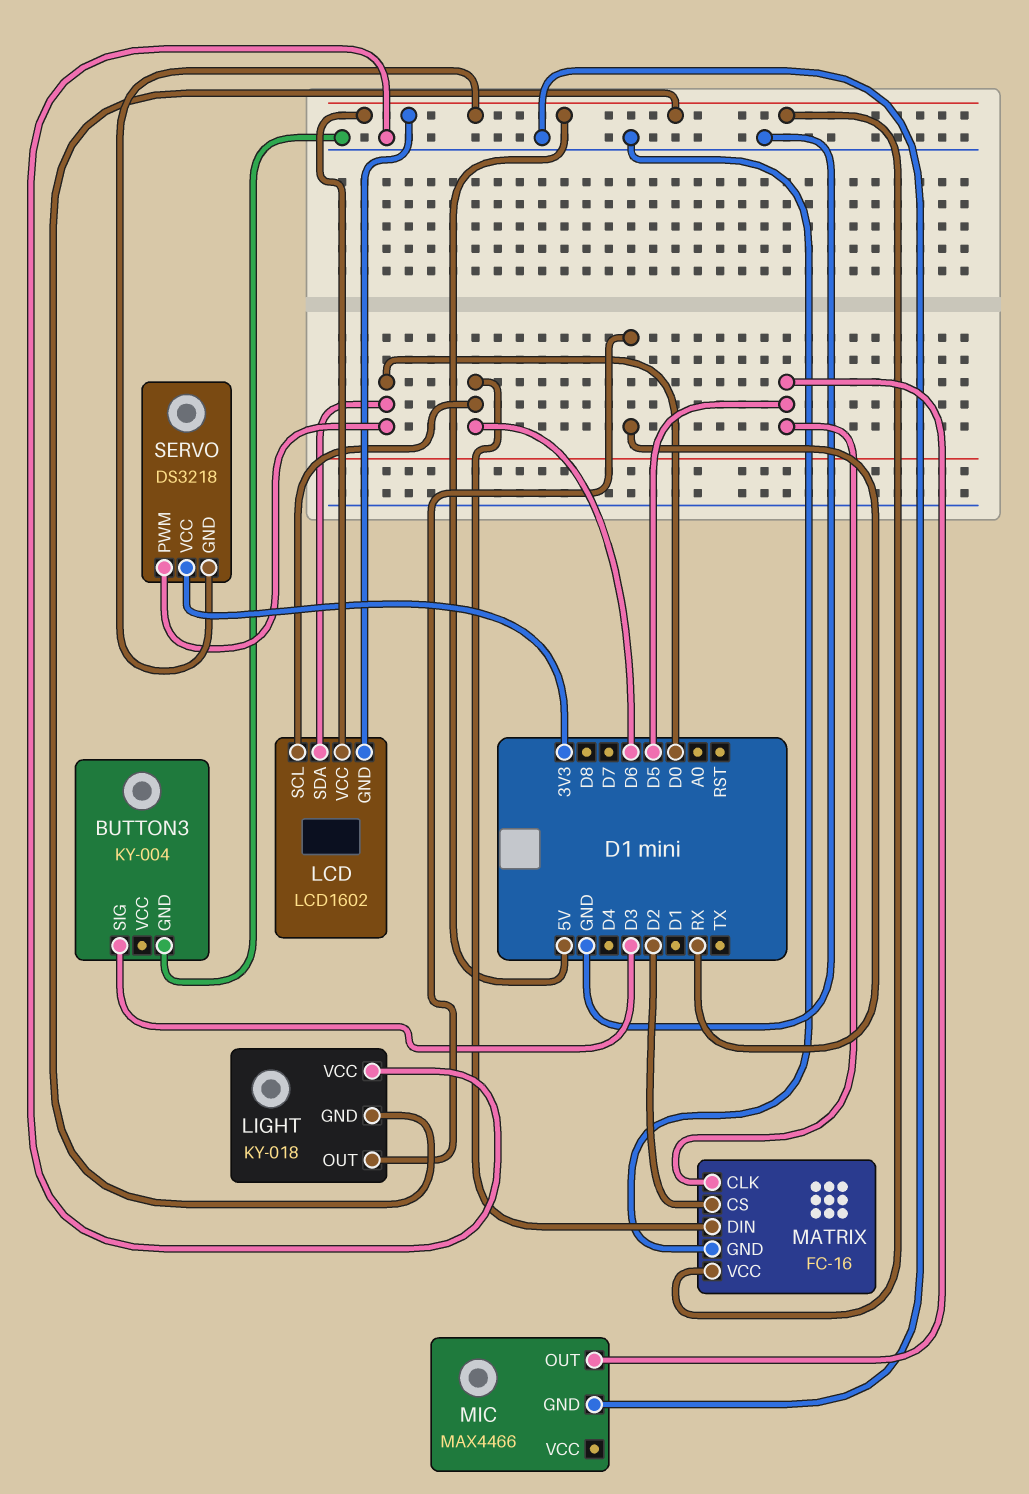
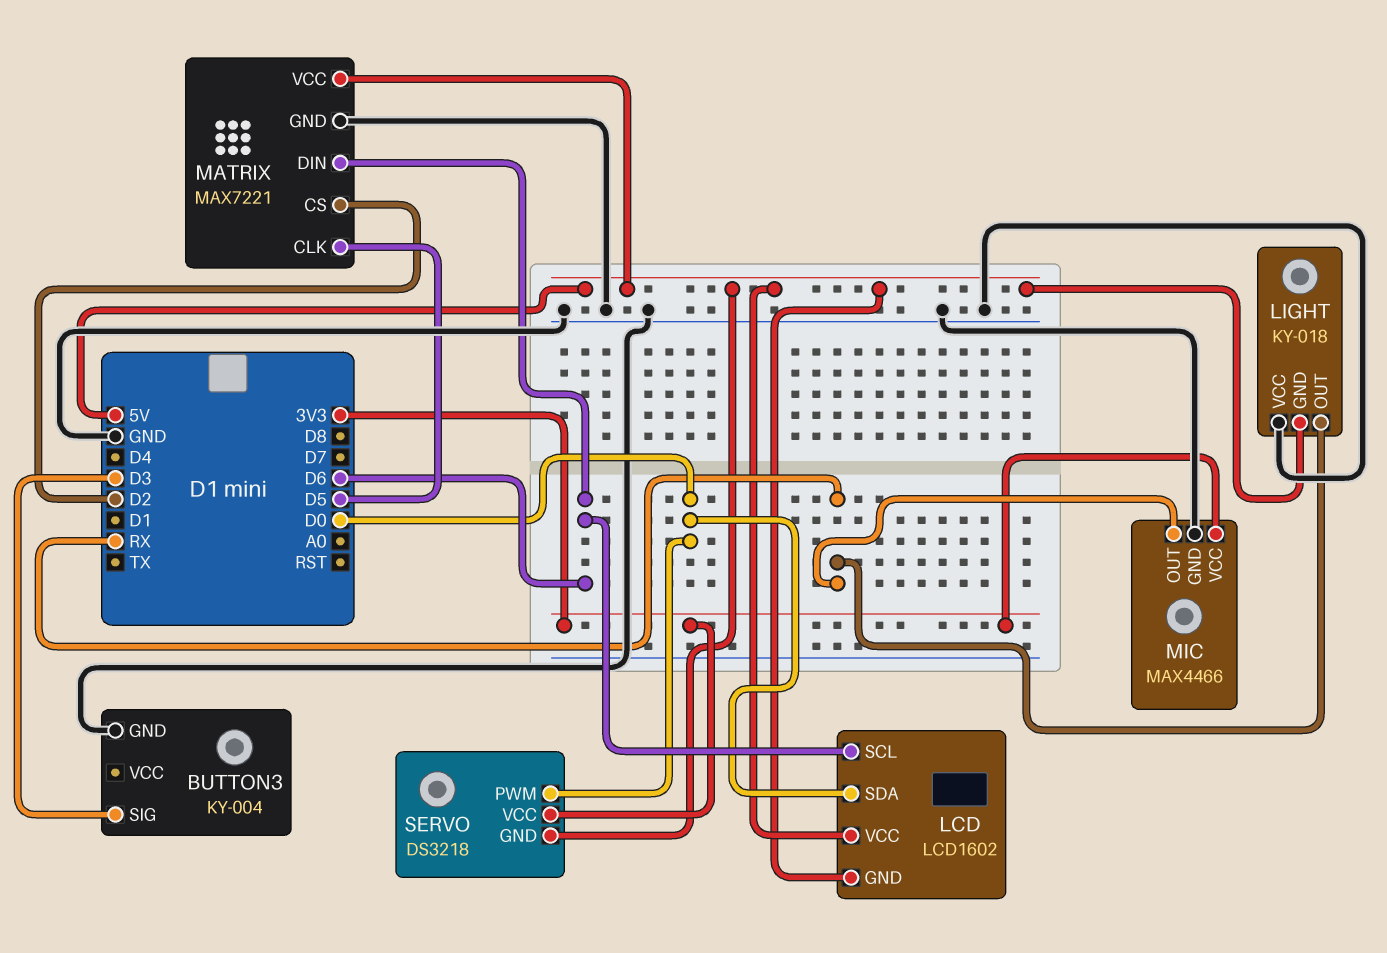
MATRIX: FC-16 -> MAX7221
MIC pin OUT: D5 -> RX
MIC pin VCC: none -> 3V3

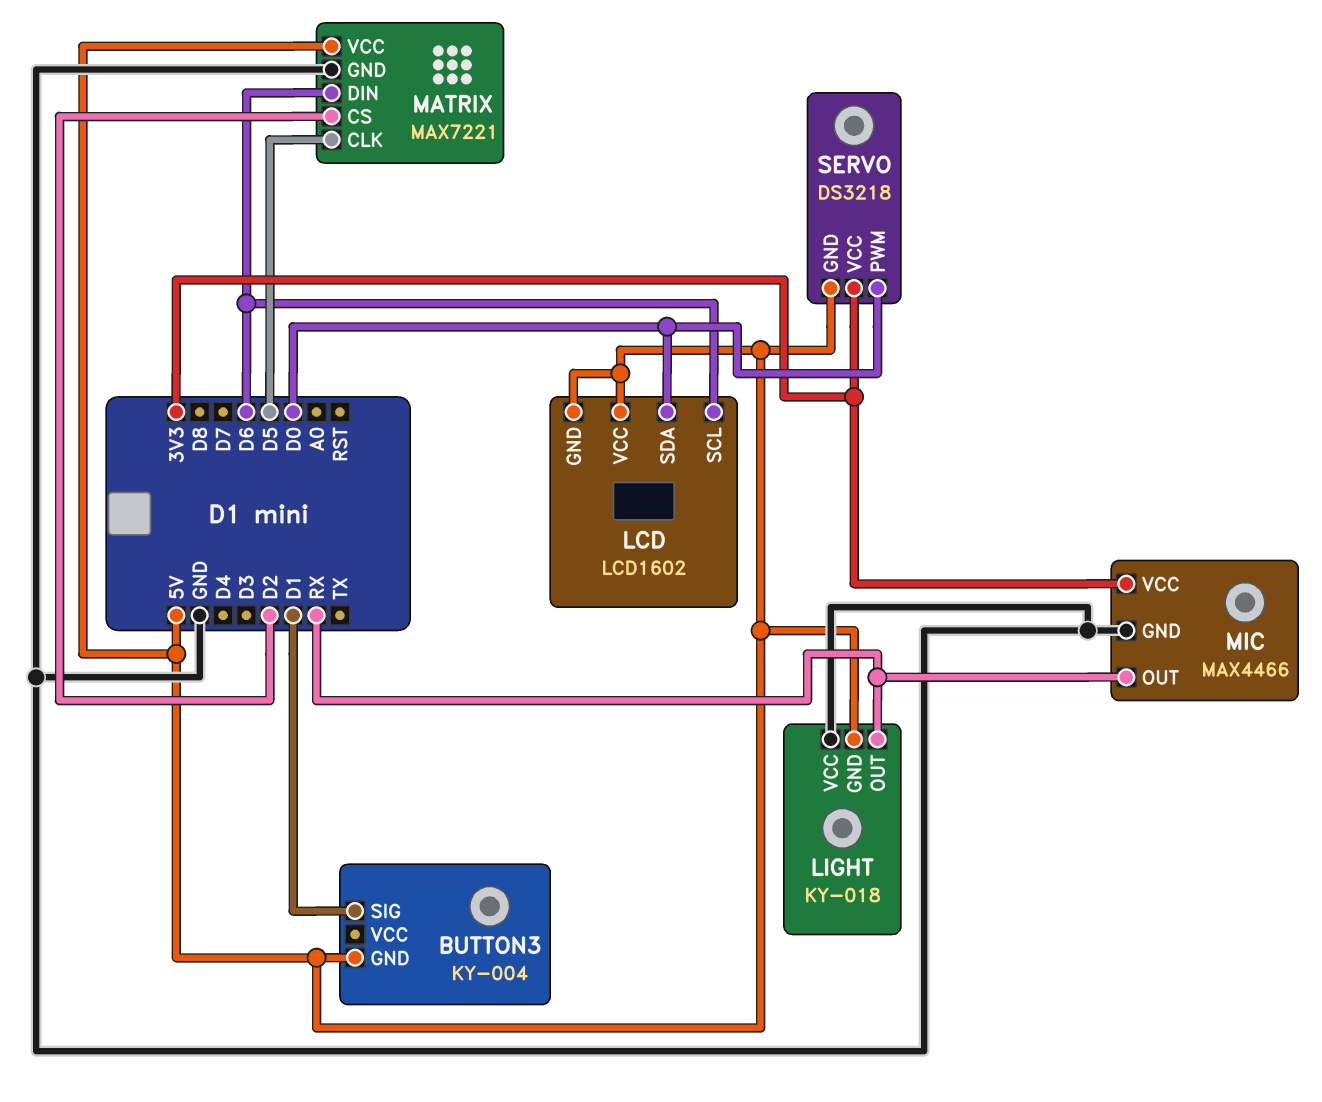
BUTTON3 pin GND: GND -> 5V
BUTTON3 pin SIG: D3 -> D1

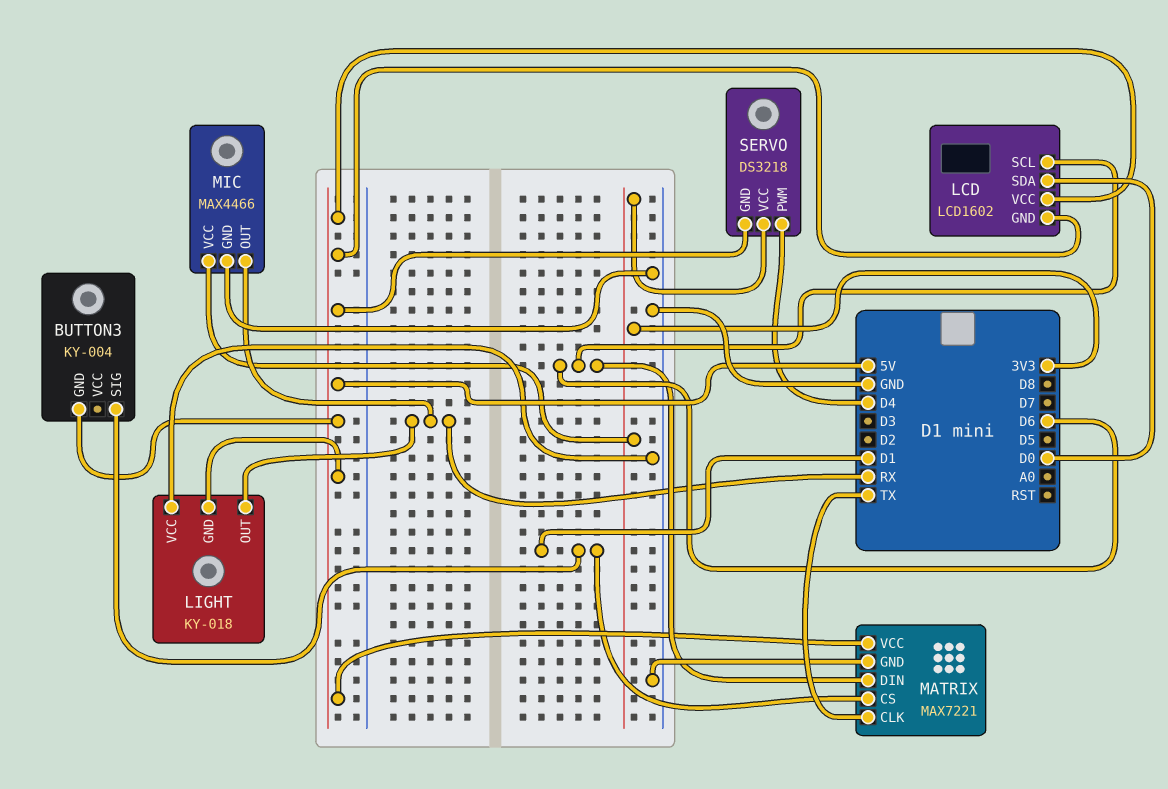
MATRIX pin CLK: D5 -> TX
MATRIX pin CS: D2 -> D1
SERVO pin PWM: D0 -> D4

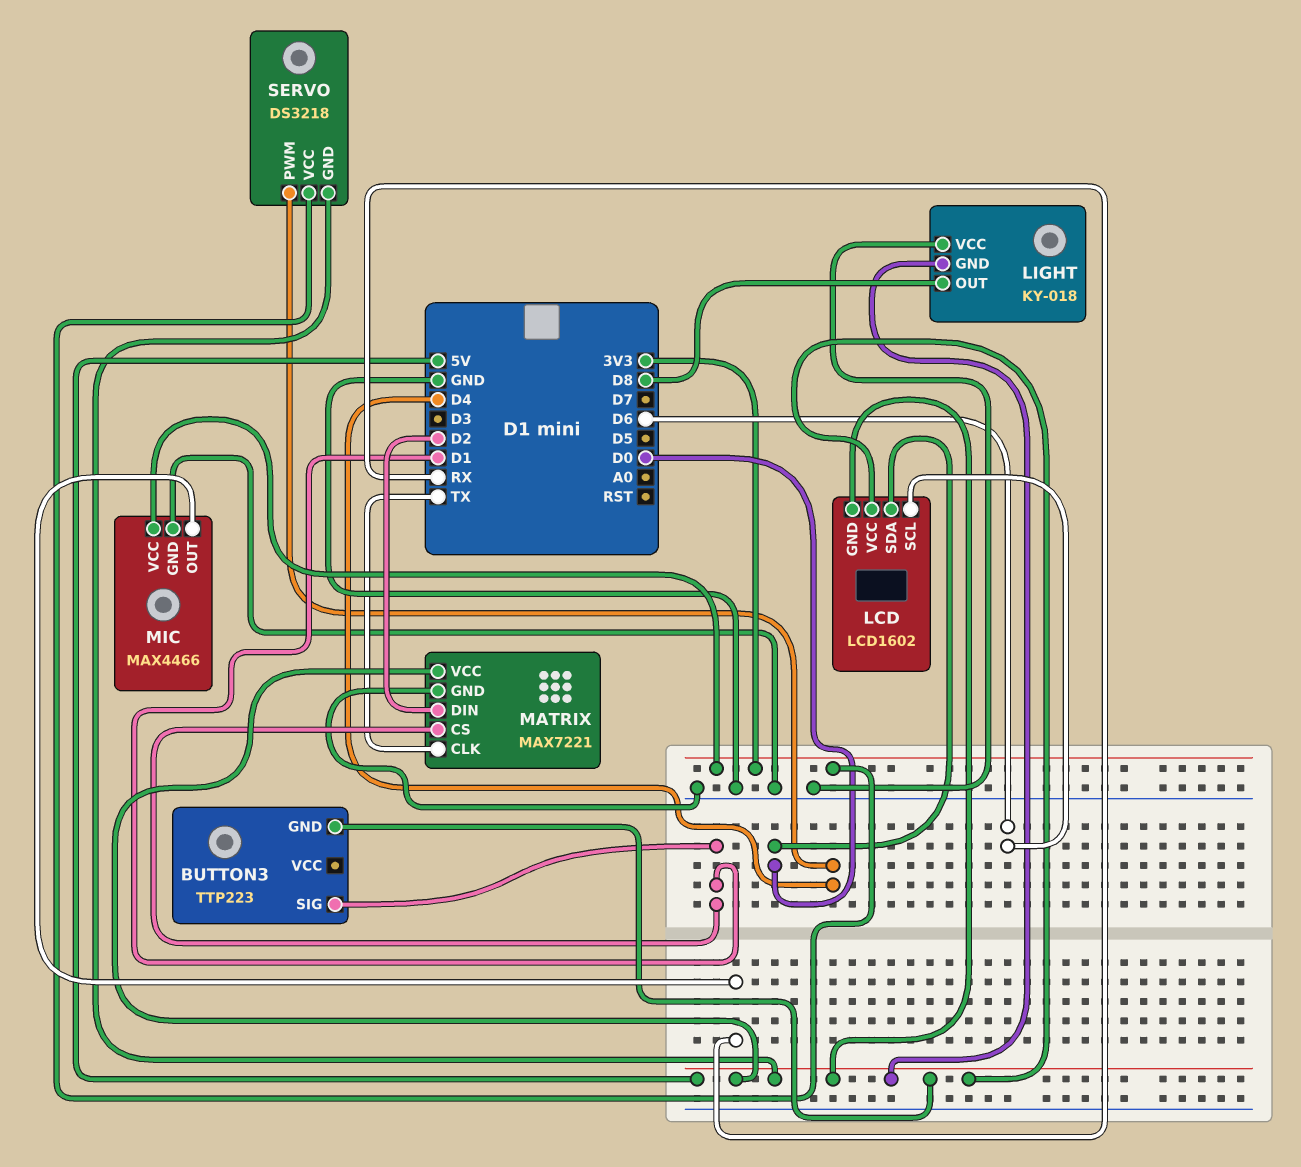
BUTTON3: KY-004 -> TTP223
LIGHT pin OUT: RX -> D8
MATRIX pin DIN: D6 -> D2

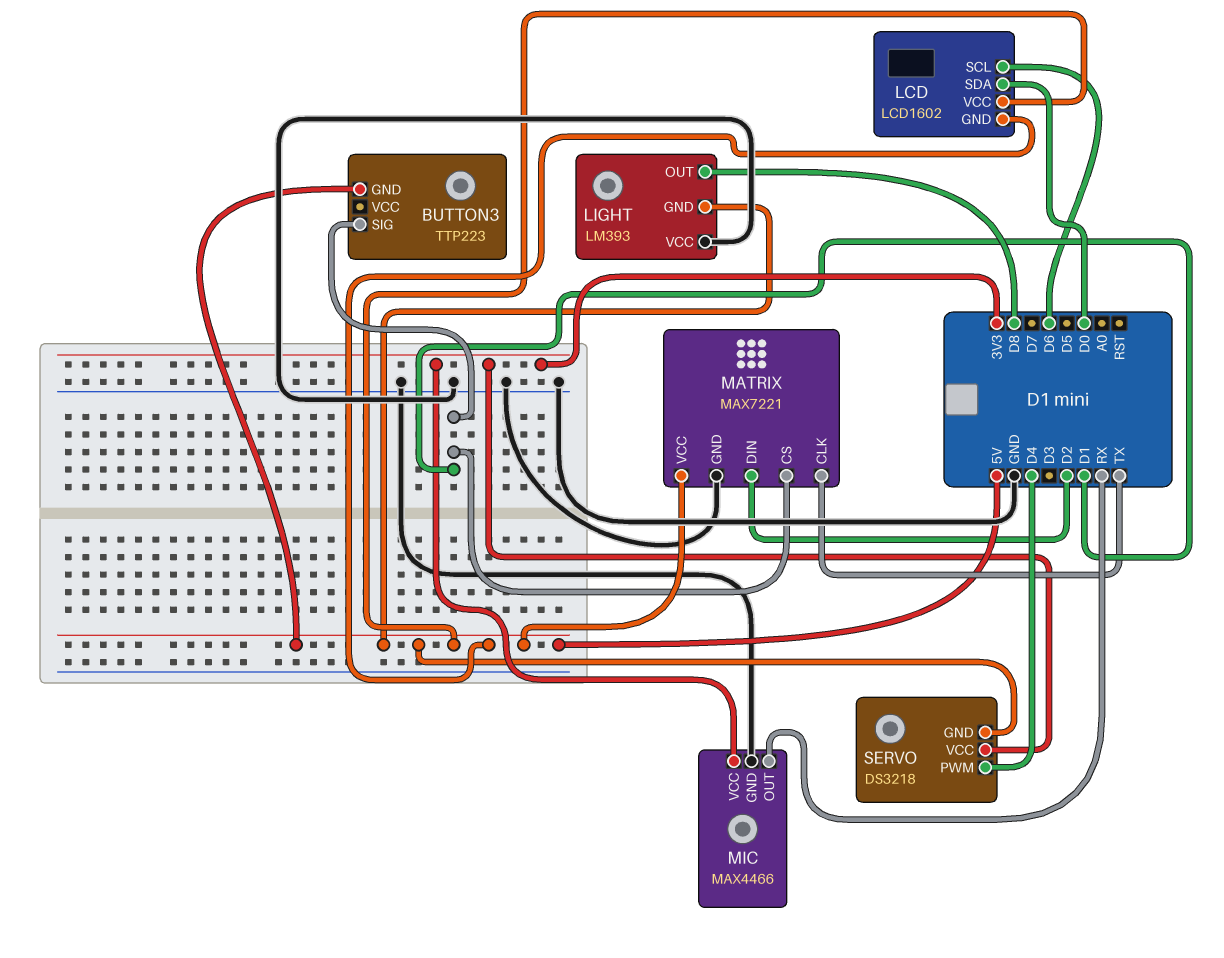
LIGHT: KY-018 -> LM393

